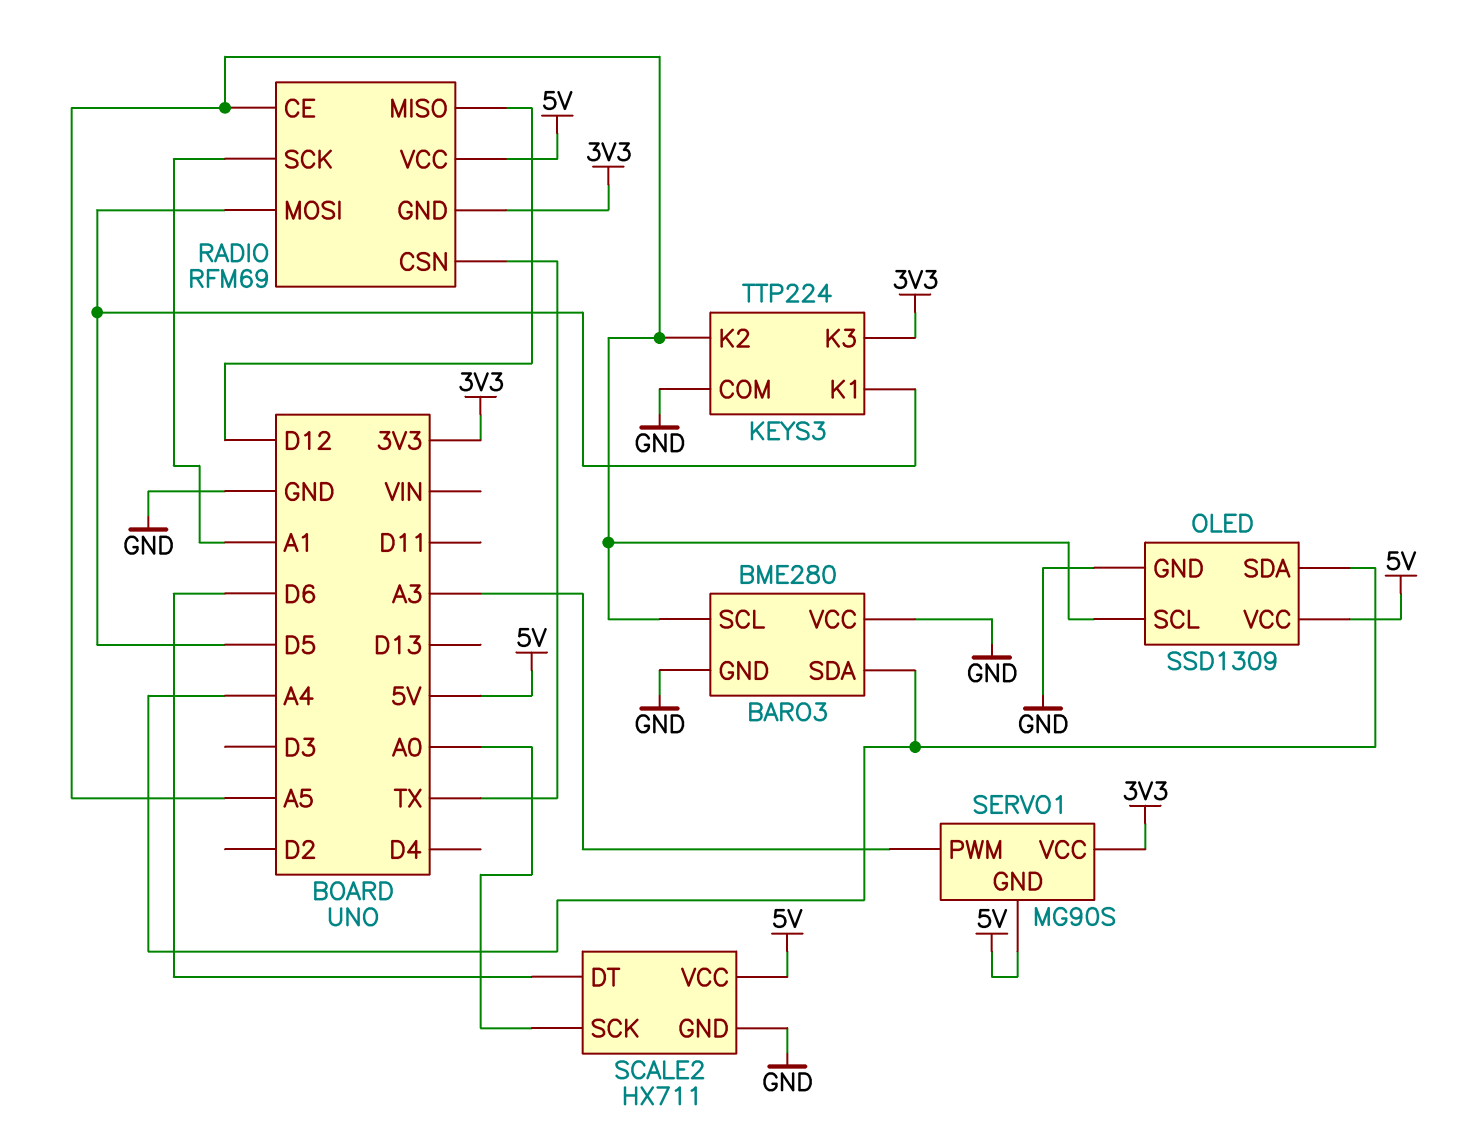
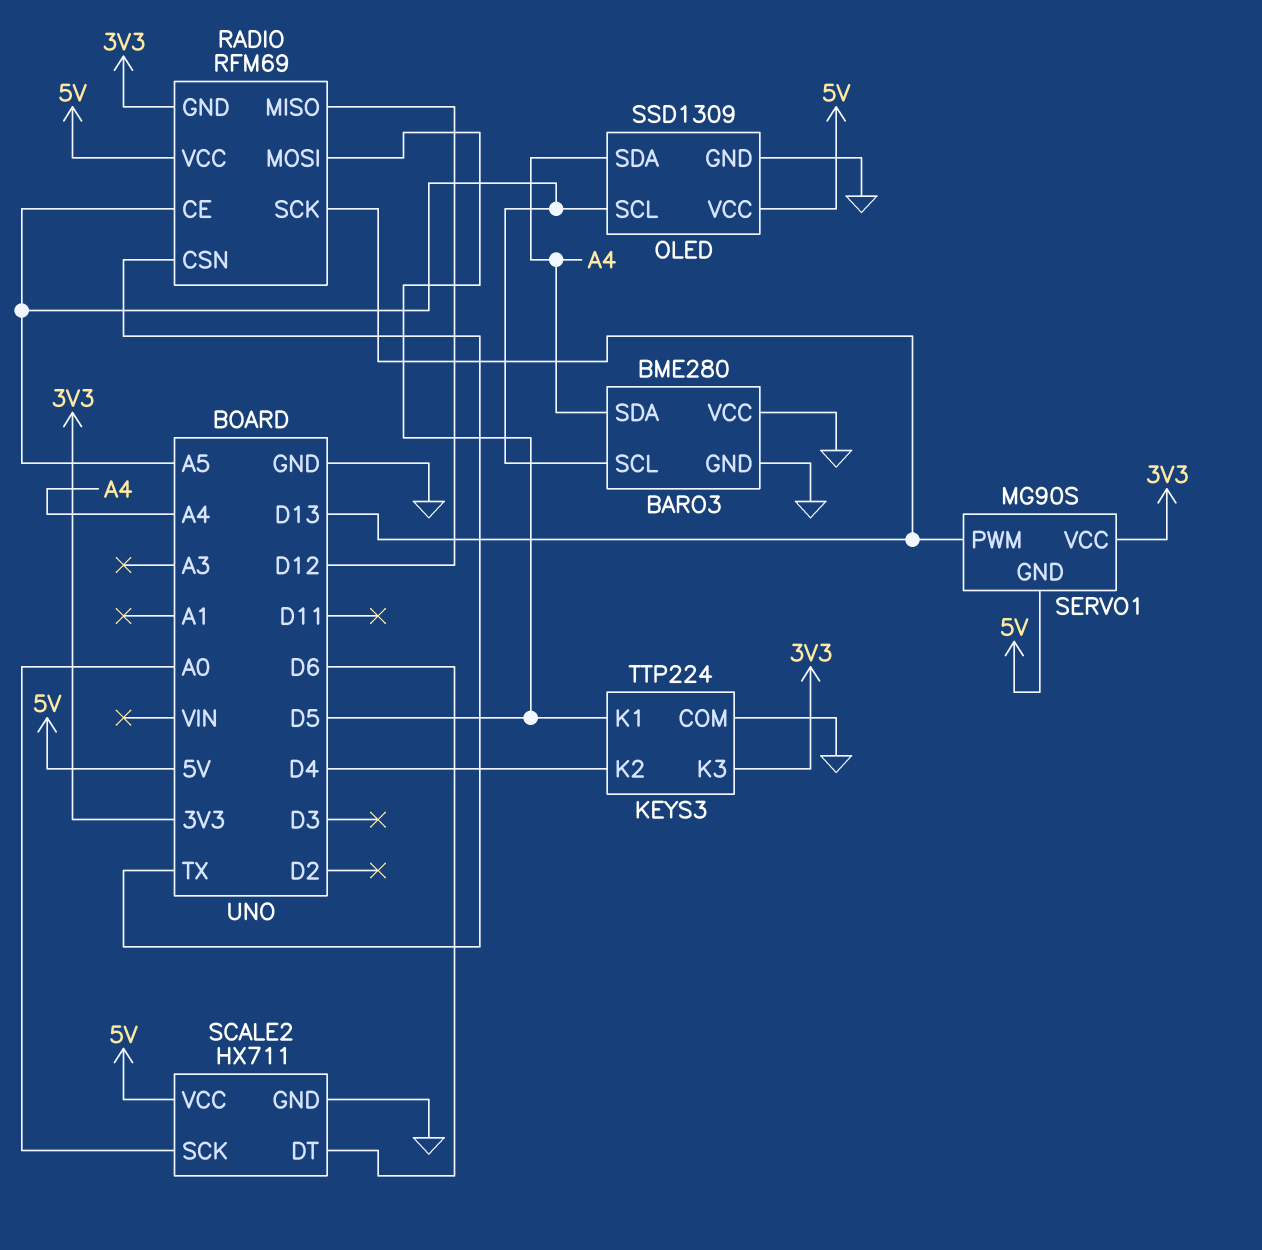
KEYS3 pin K2: A5 -> D4
RADIO pin SCK: A1 -> D13
SERVO1 pin PWM: A3 -> D13

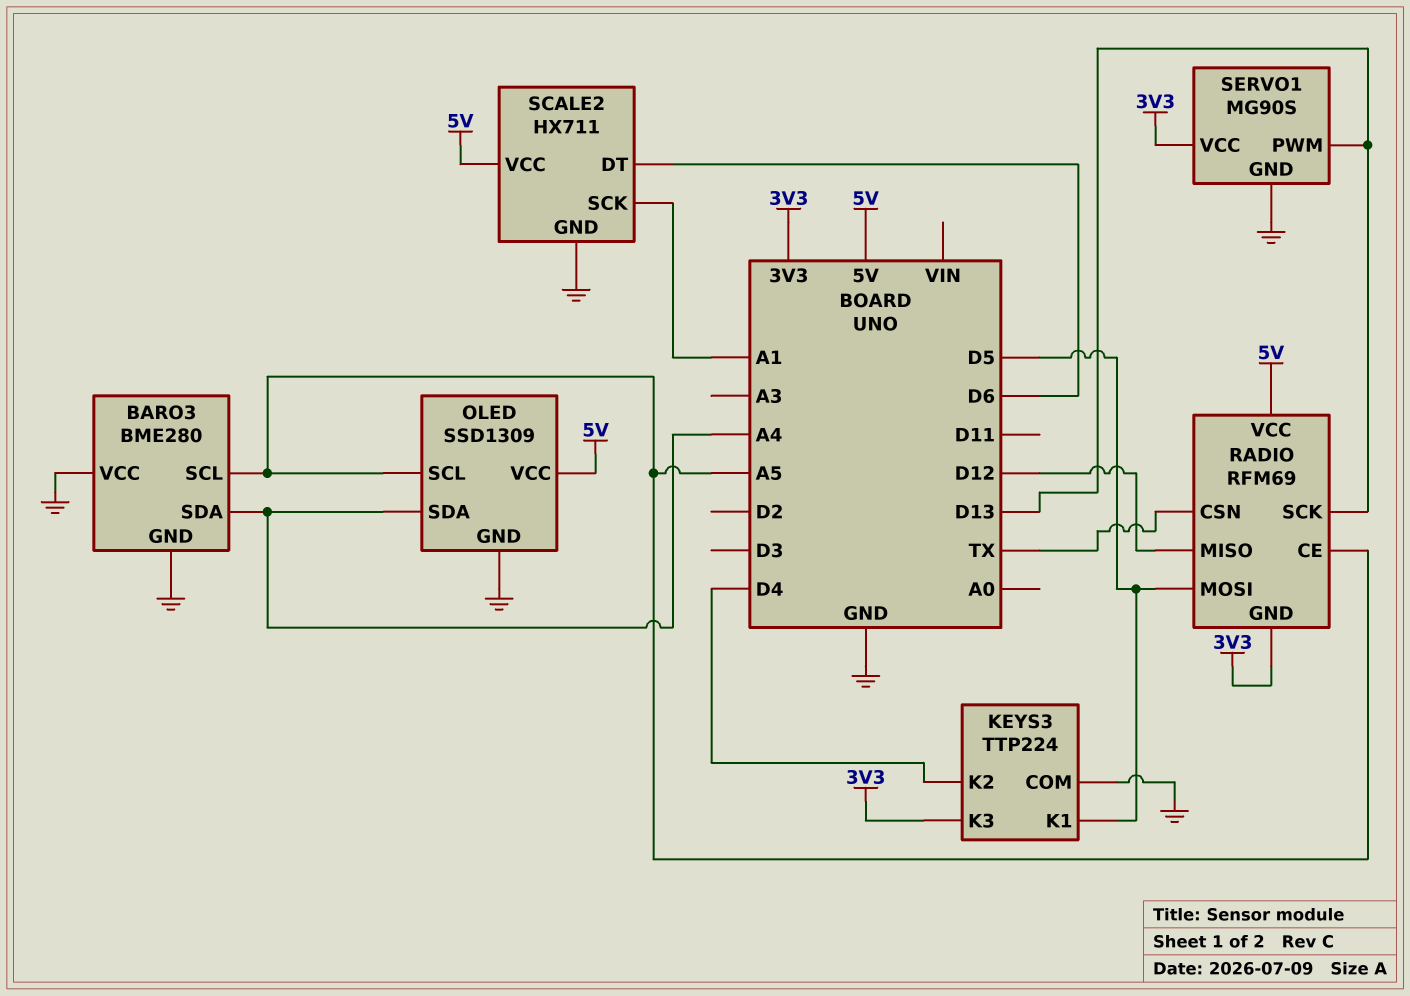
SCALE2 pin SCK: A0 -> A1
SERVO1 pin GND: 5V -> GND

